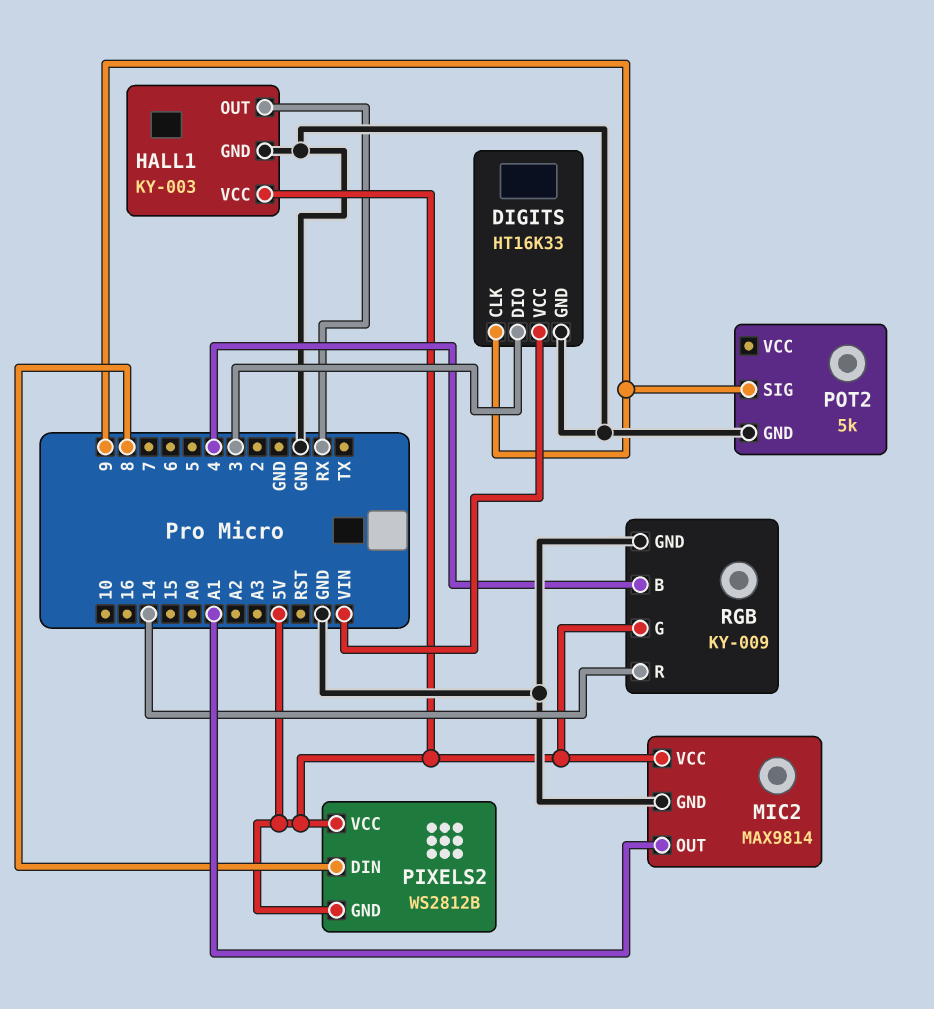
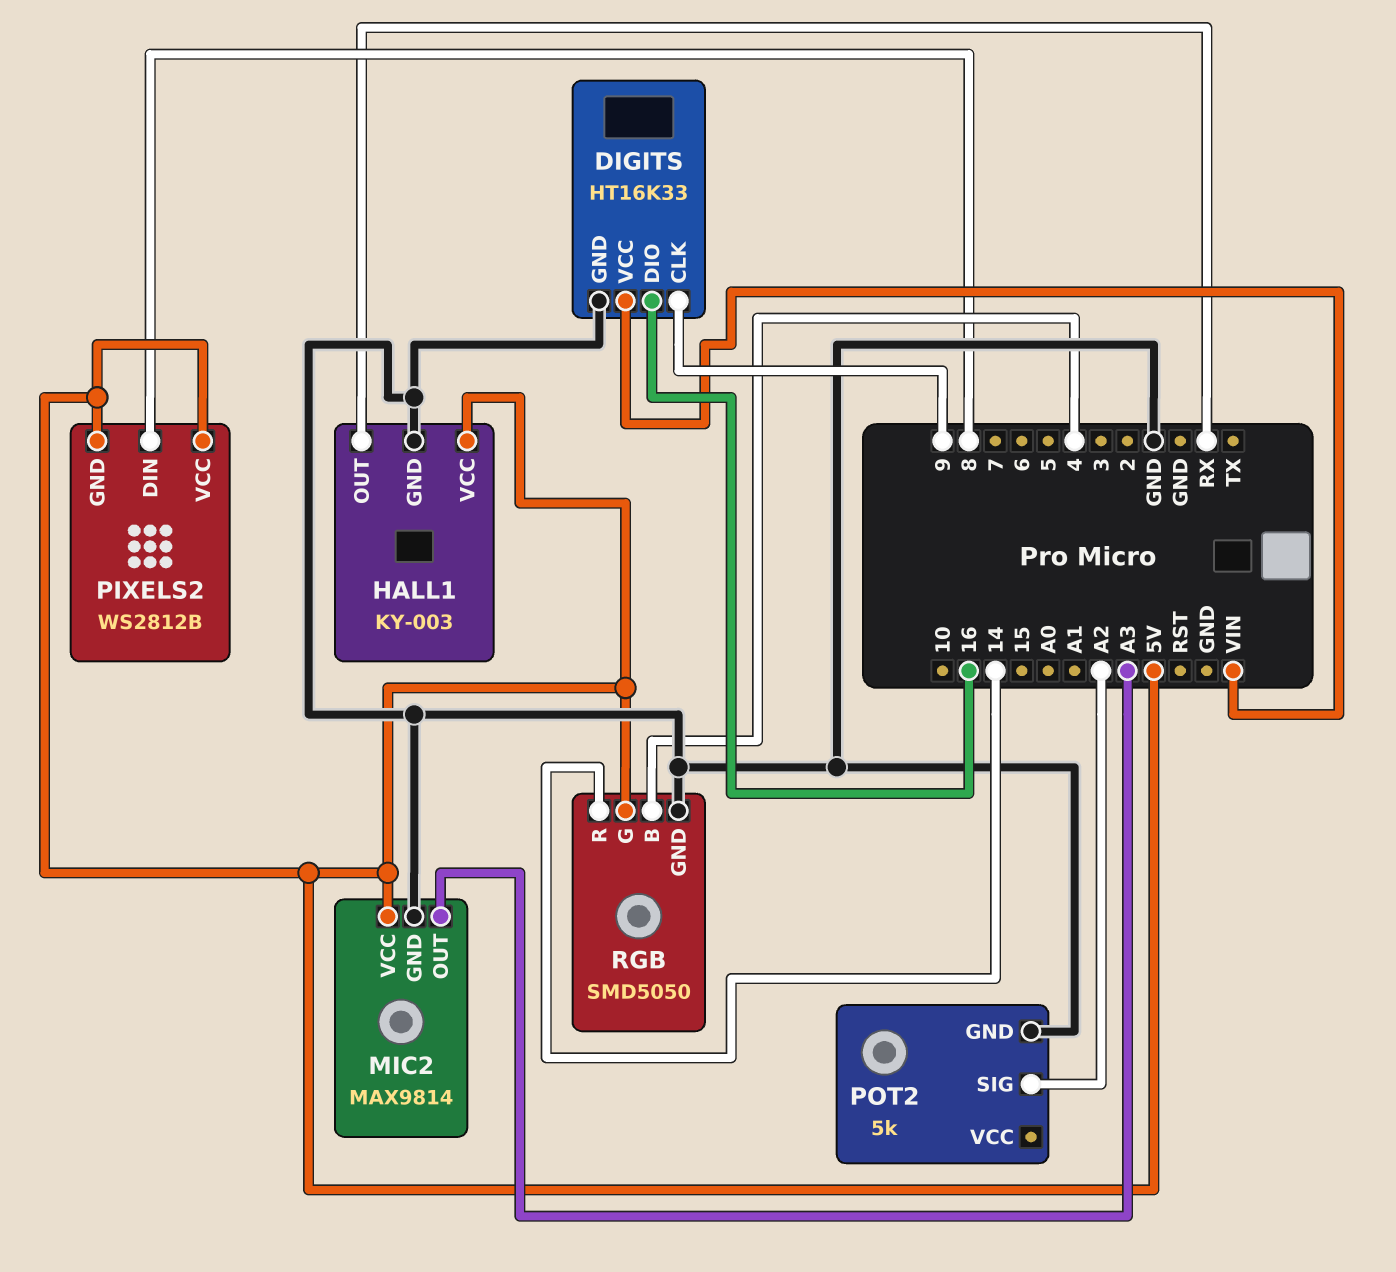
DIGITS pin DIO: 3 -> 16
MIC2 pin OUT: A1 -> A3
POT2 pin SIG: 9 -> A2
RGB: KY-009 -> SMD5050

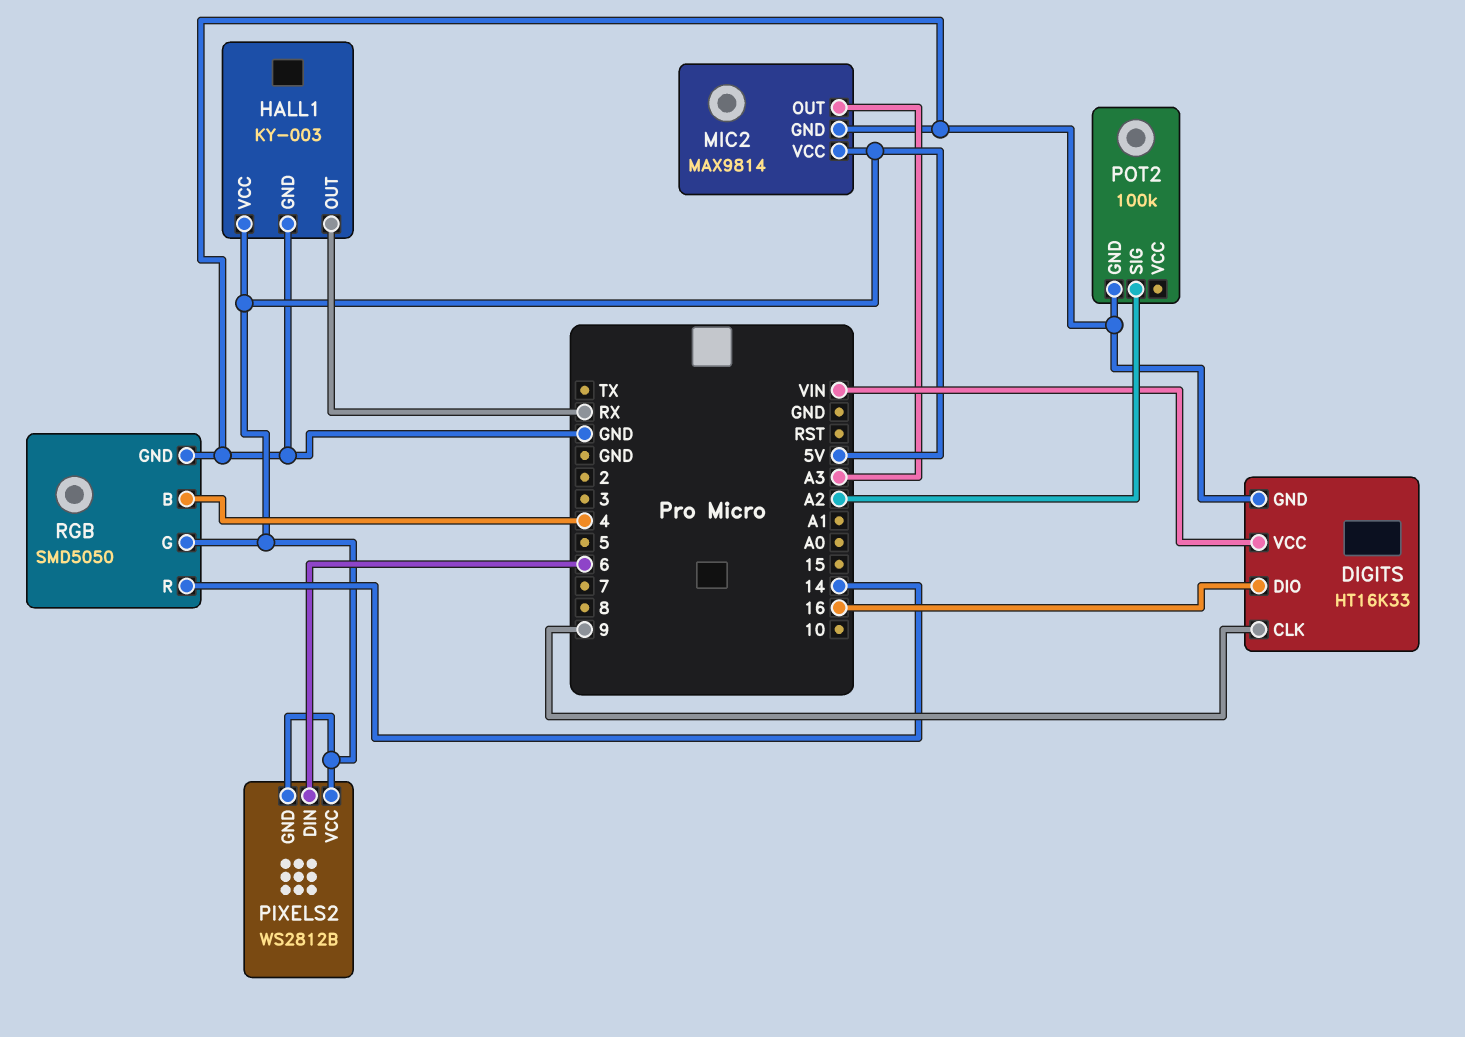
PIXELS2 pin DIN: 8 -> 6
POT2: 5k -> 100k

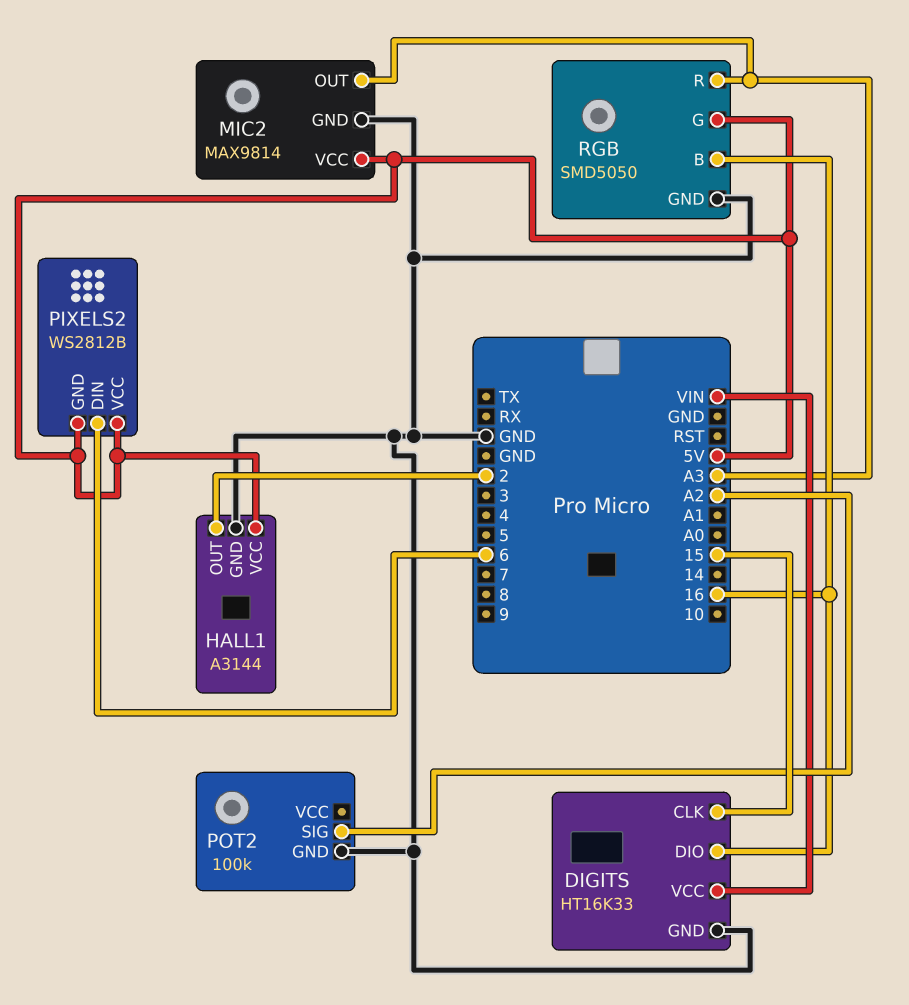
DIGITS pin CLK: 9 -> 15
HALL1: KY-003 -> A3144
HALL1 pin OUT: RX -> 2
RGB pin B: 4 -> 16
RGB pin R: 14 -> A3

